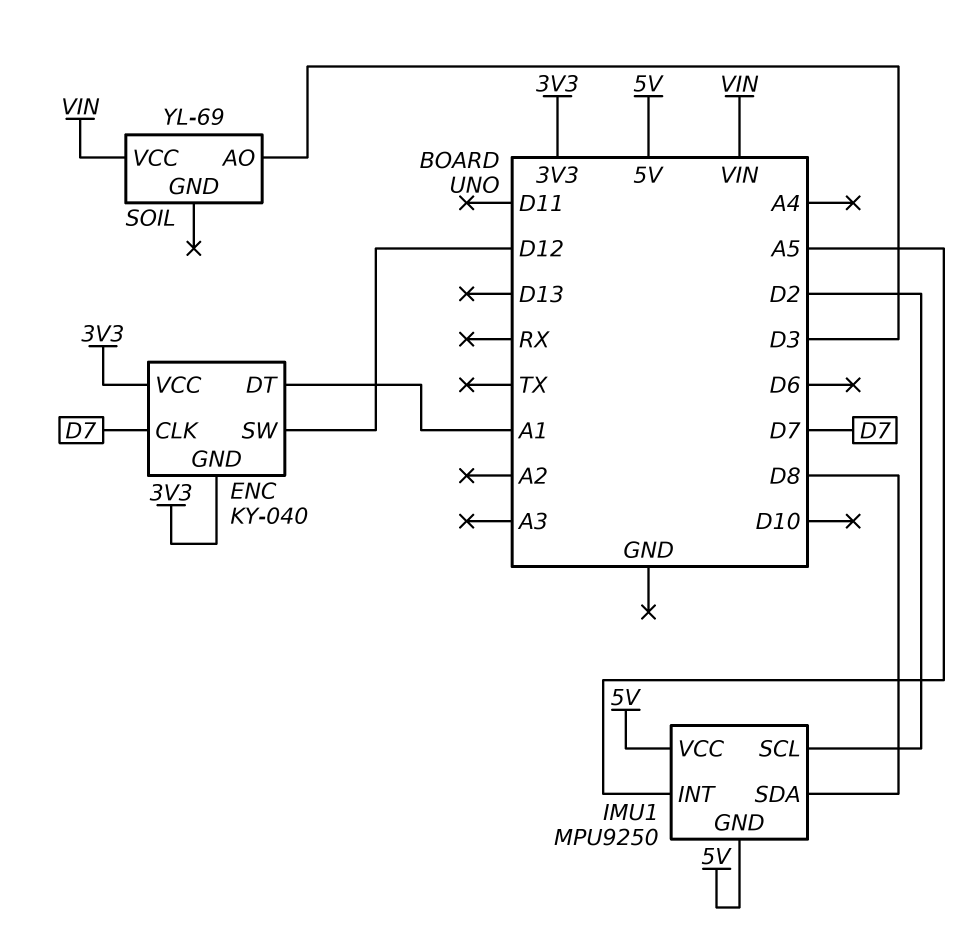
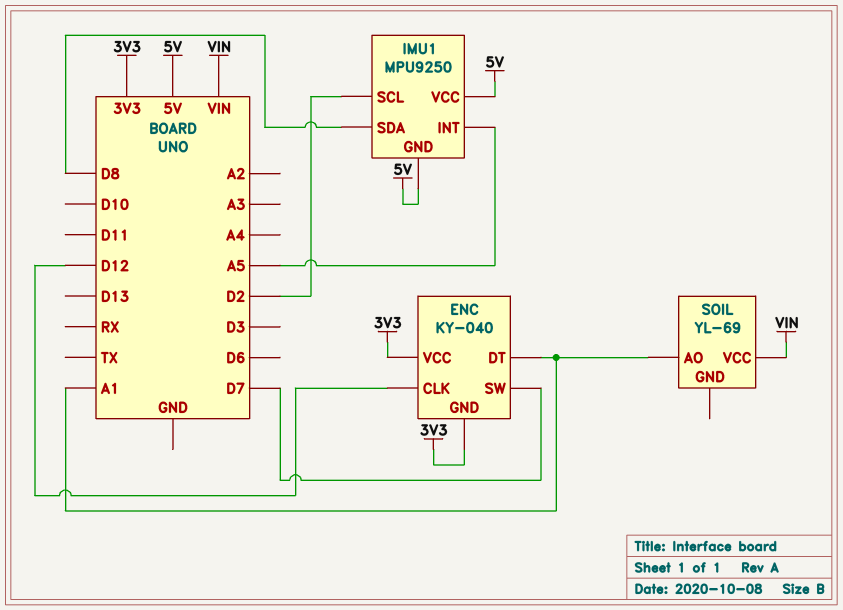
ENC pin CLK: D7 -> D12
ENC pin SW: D12 -> D7
SOIL pin AO: D3 -> A1

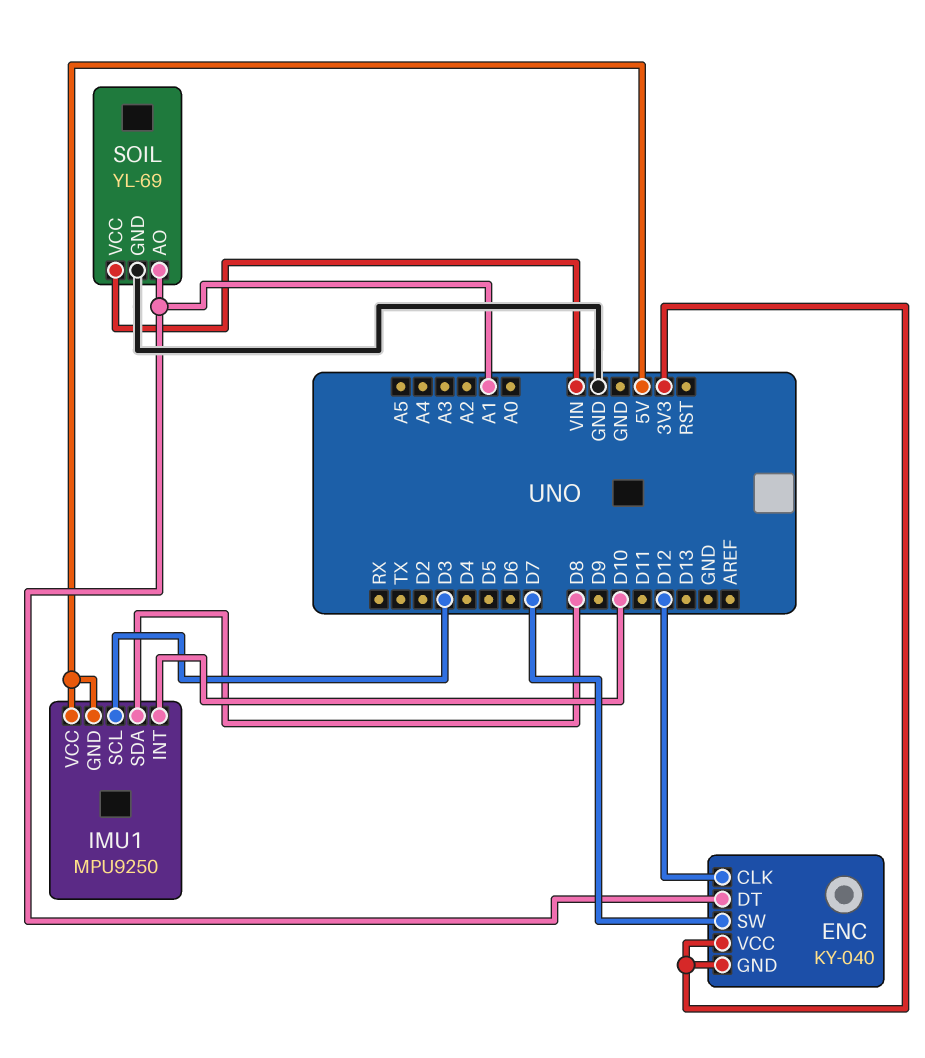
IMU1 pin INT: A5 -> D10
IMU1 pin SCL: D2 -> D3
SOIL pin GND: none -> GND

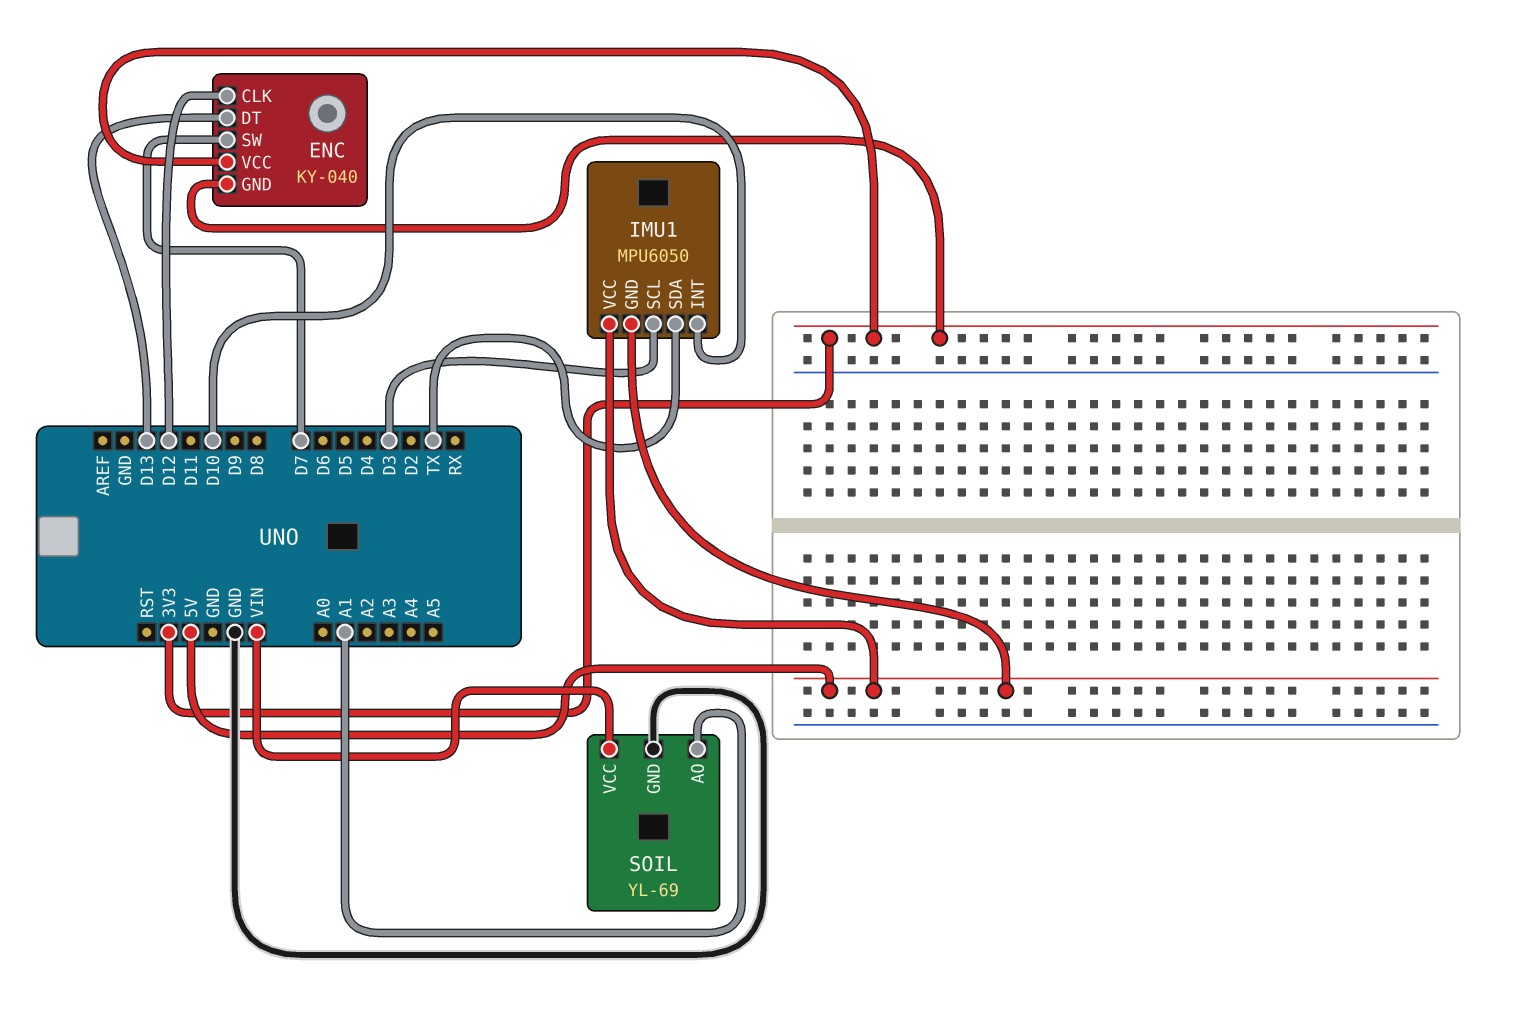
ENC pin DT: A1 -> D13
IMU1: MPU9250 -> MPU6050
IMU1 pin SDA: D8 -> TX

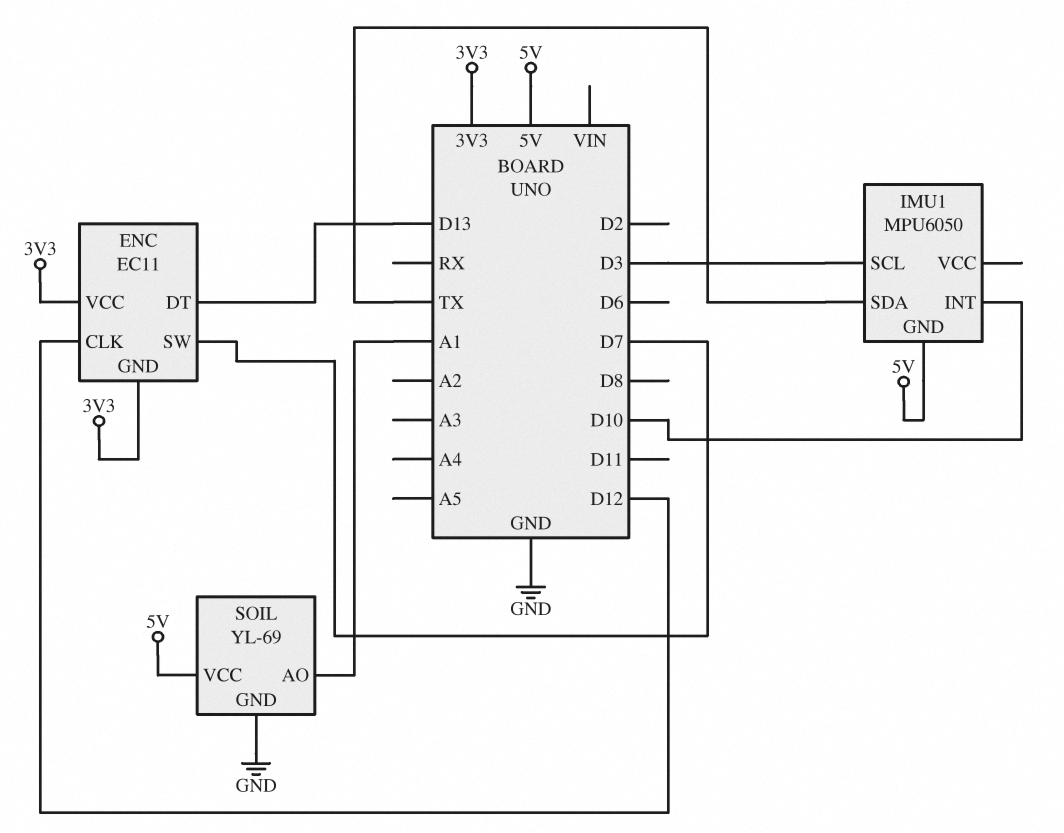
ENC: KY-040 -> EC11
IMU1 pin VCC: 5V -> none
SOIL pin VCC: VIN -> 5V

